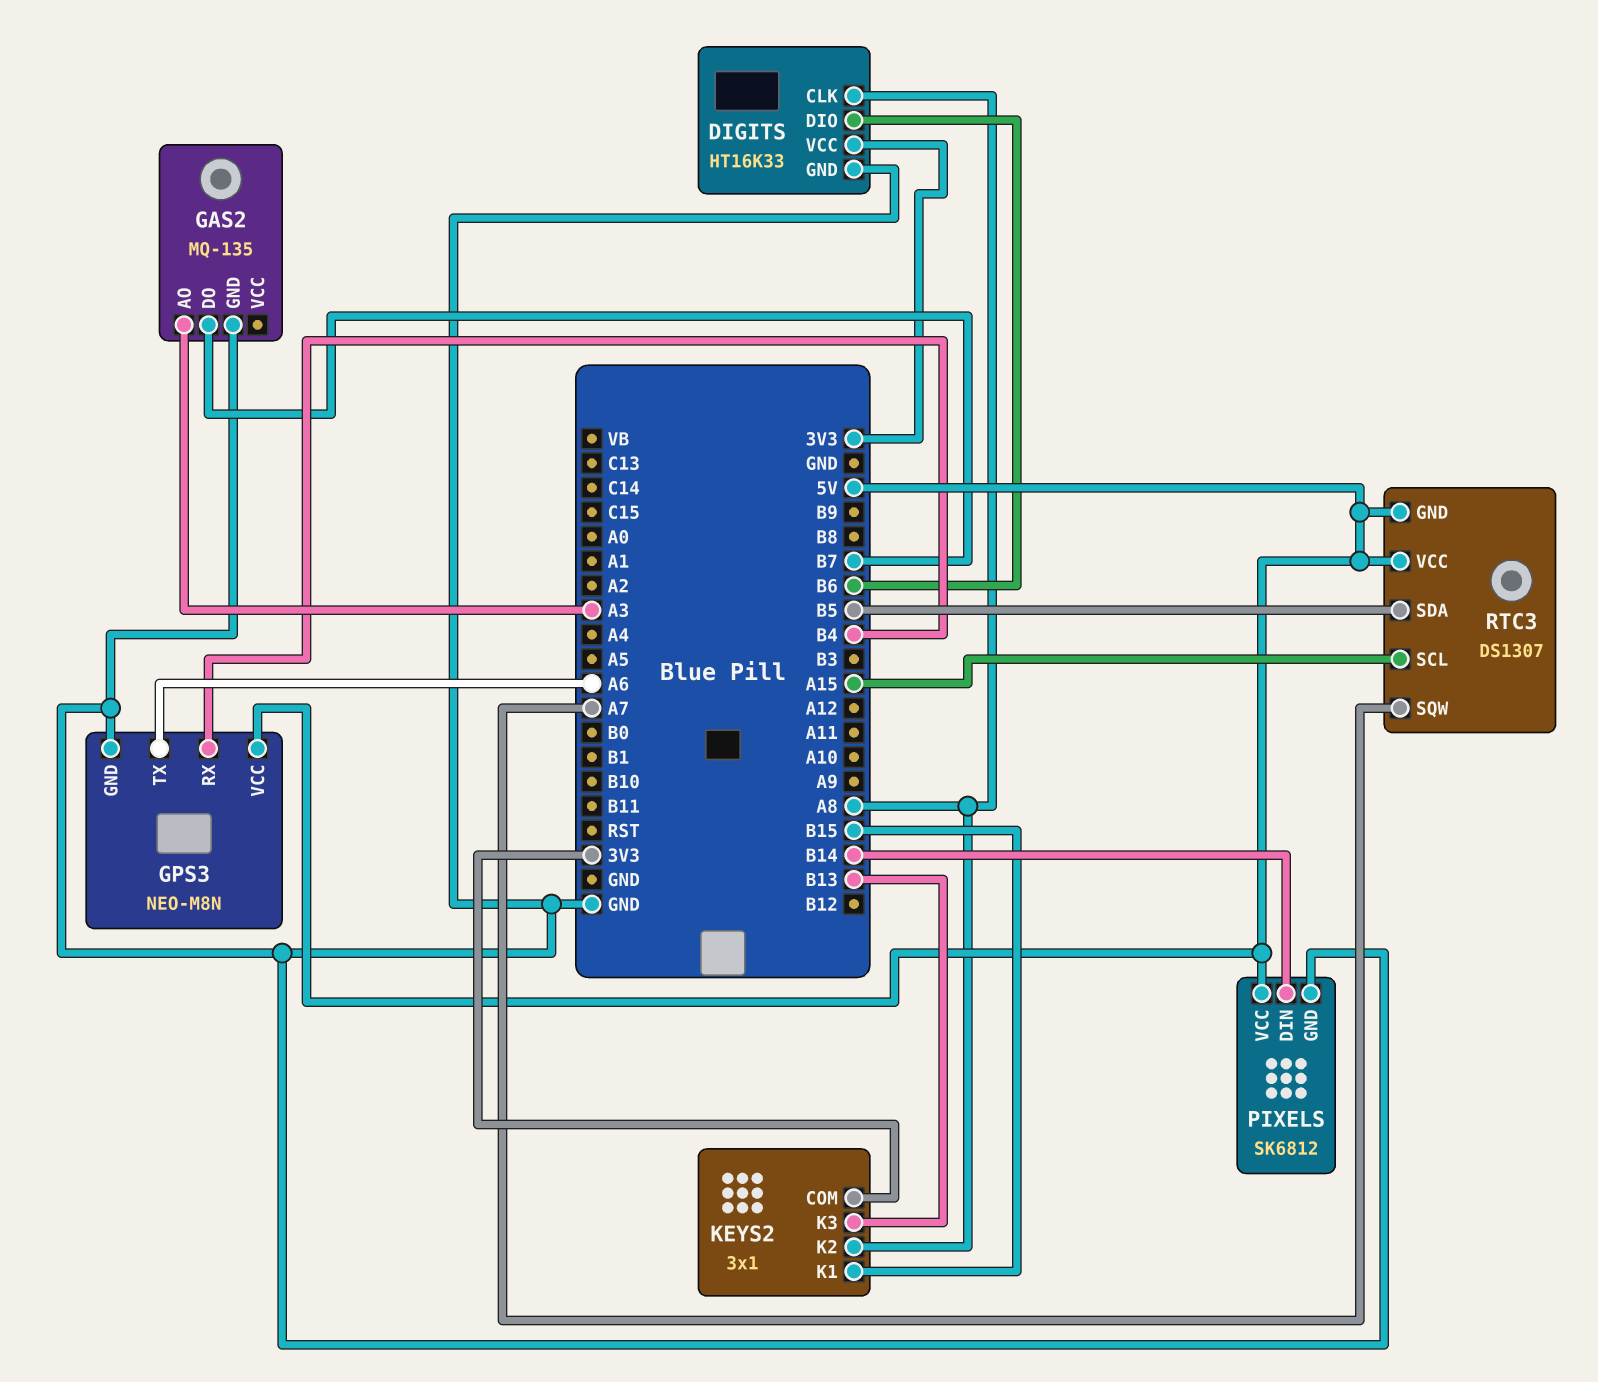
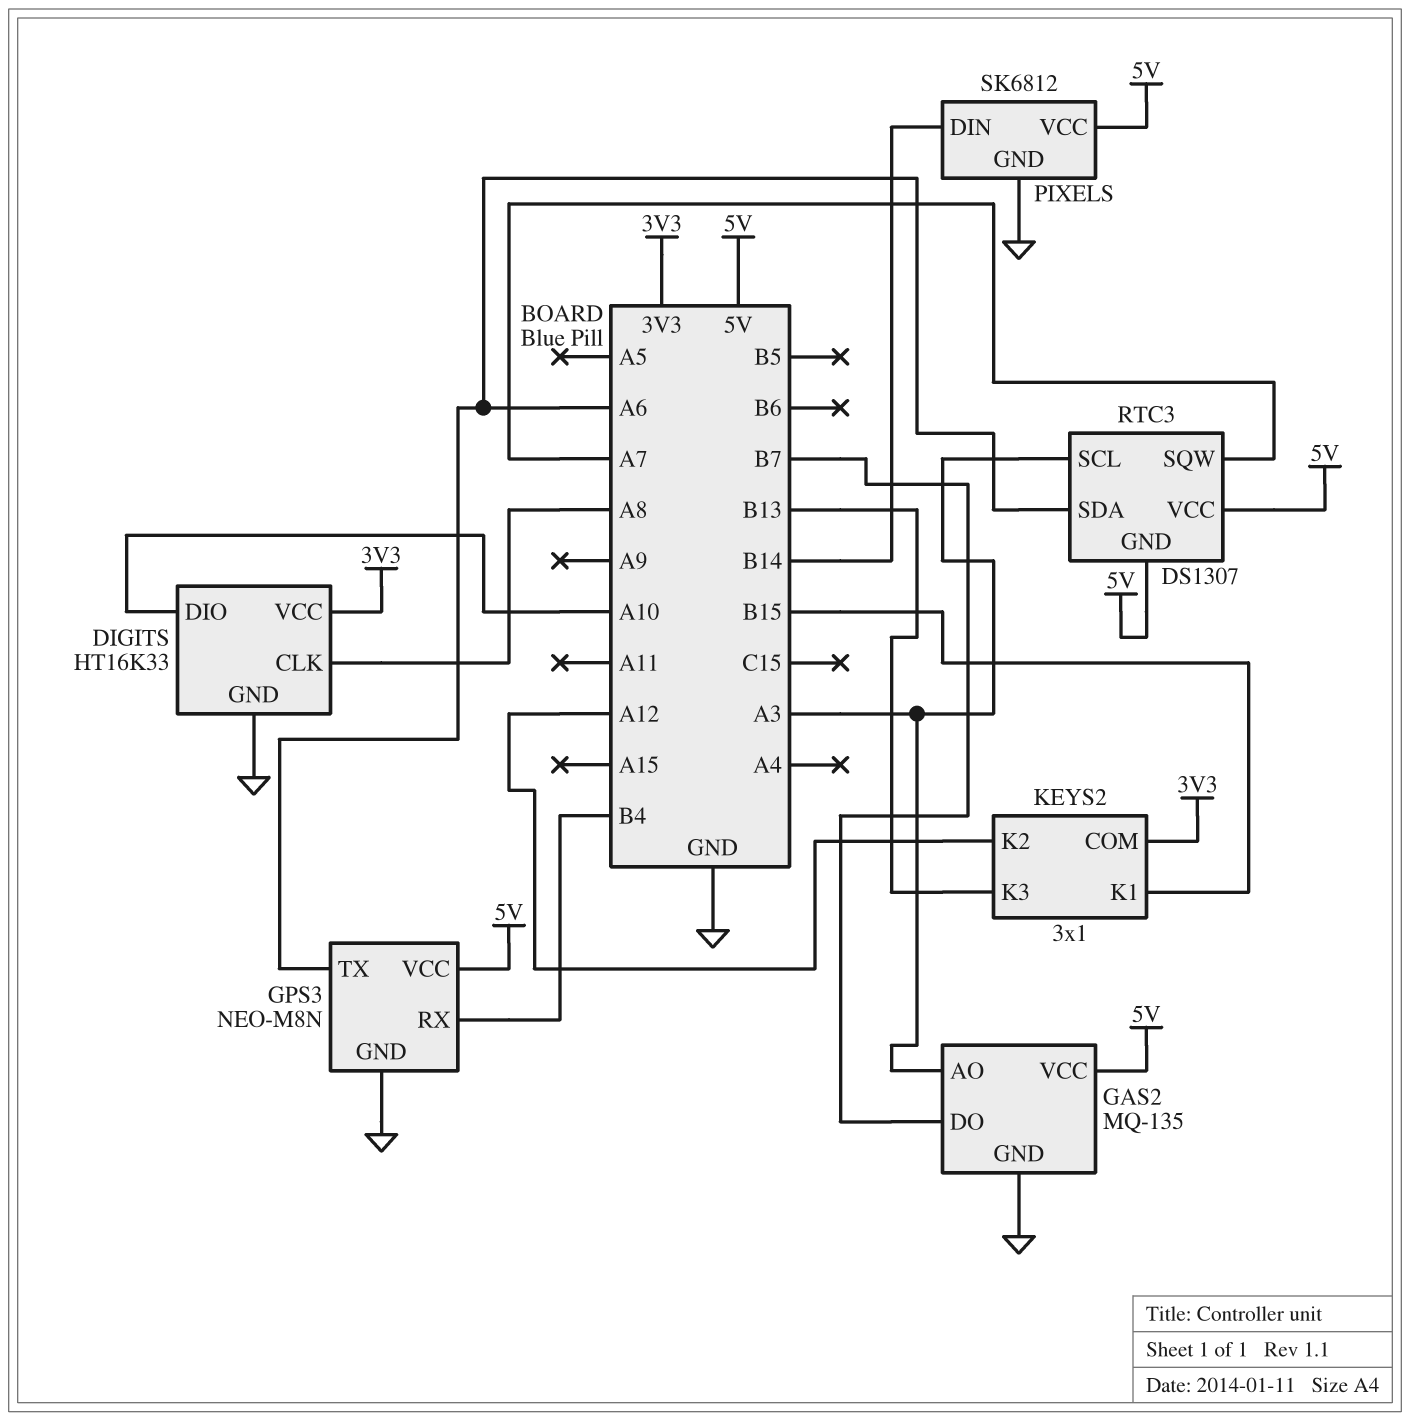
DIGITS pin DIO: B6 -> A10
GAS2 pin VCC: none -> 5V
KEYS2 pin K2: A8 -> A12
RTC3 pin SCL: A15 -> A3
RTC3 pin SDA: B5 -> A6

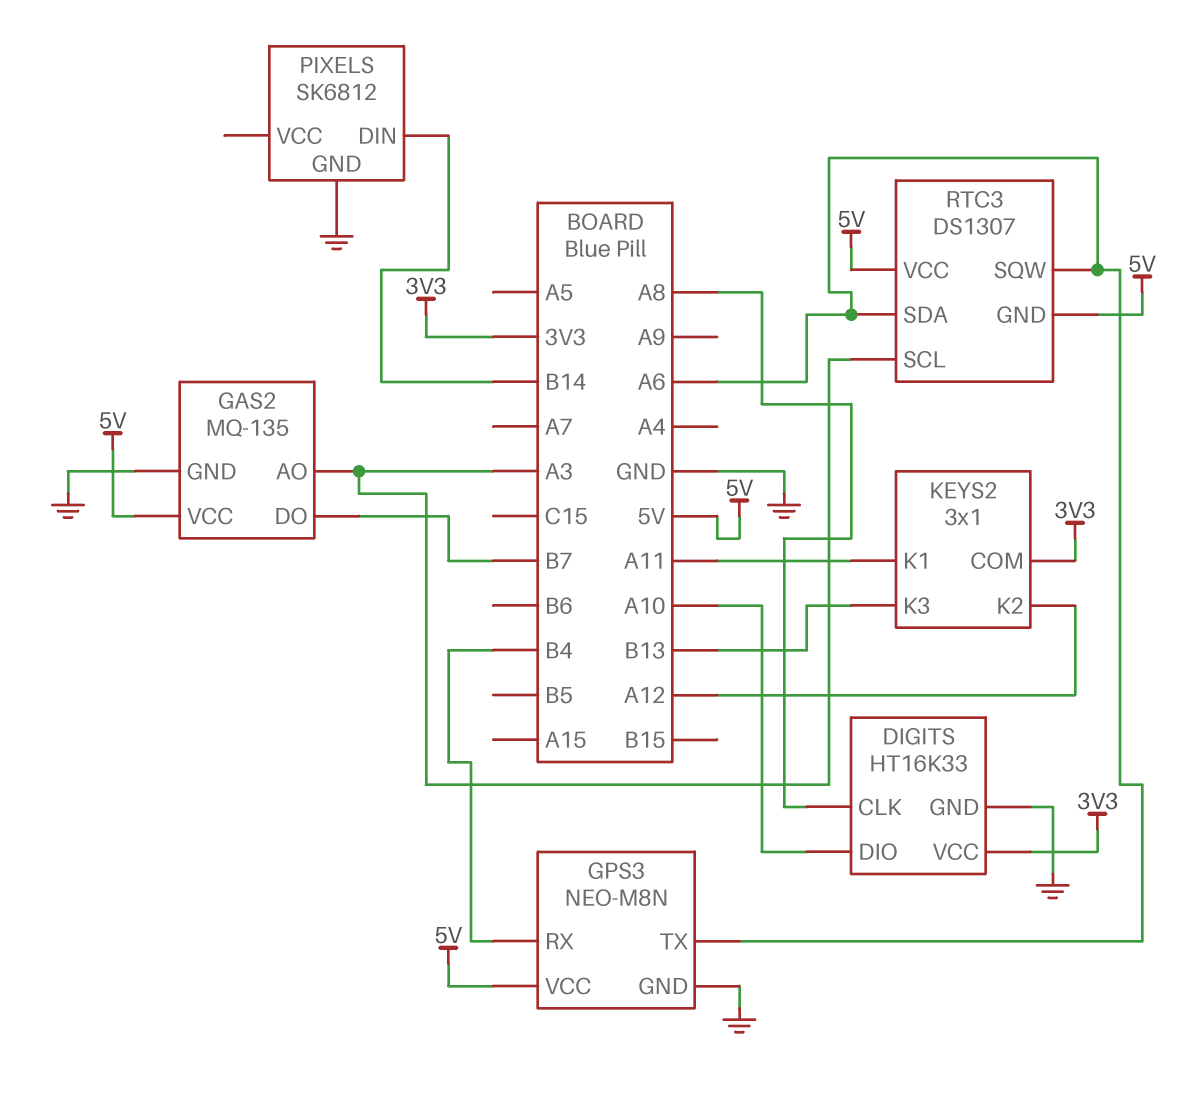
KEYS2 pin K1: B15 -> A11
PIXELS pin VCC: 5V -> none
RTC3 pin SQW: A7 -> A6

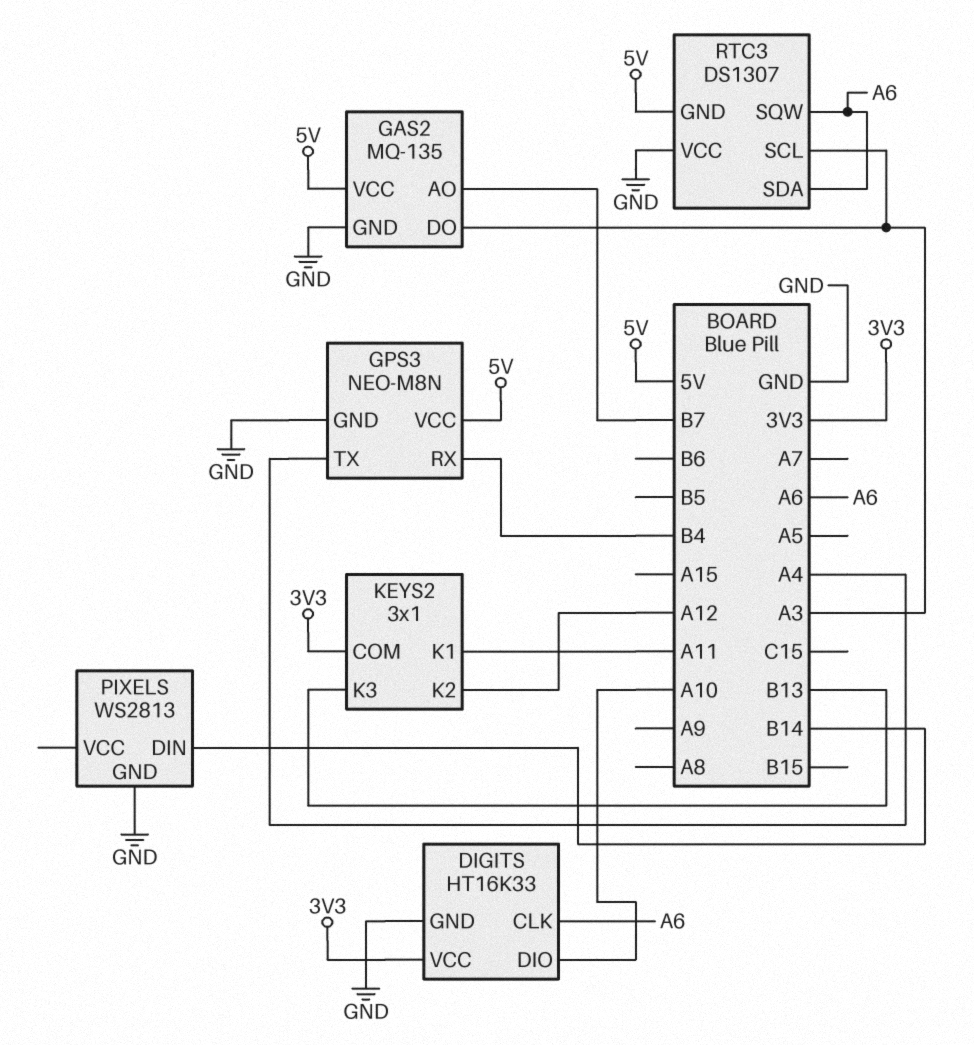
DIGITS pin CLK: A8 -> A6
GAS2 pin AO: A3 -> B7
GAS2 pin DO: B7 -> A3
GPS3 pin TX: A6 -> A4
PIXELS: SK6812 -> WS2813
RTC3 pin VCC: 5V -> GND

